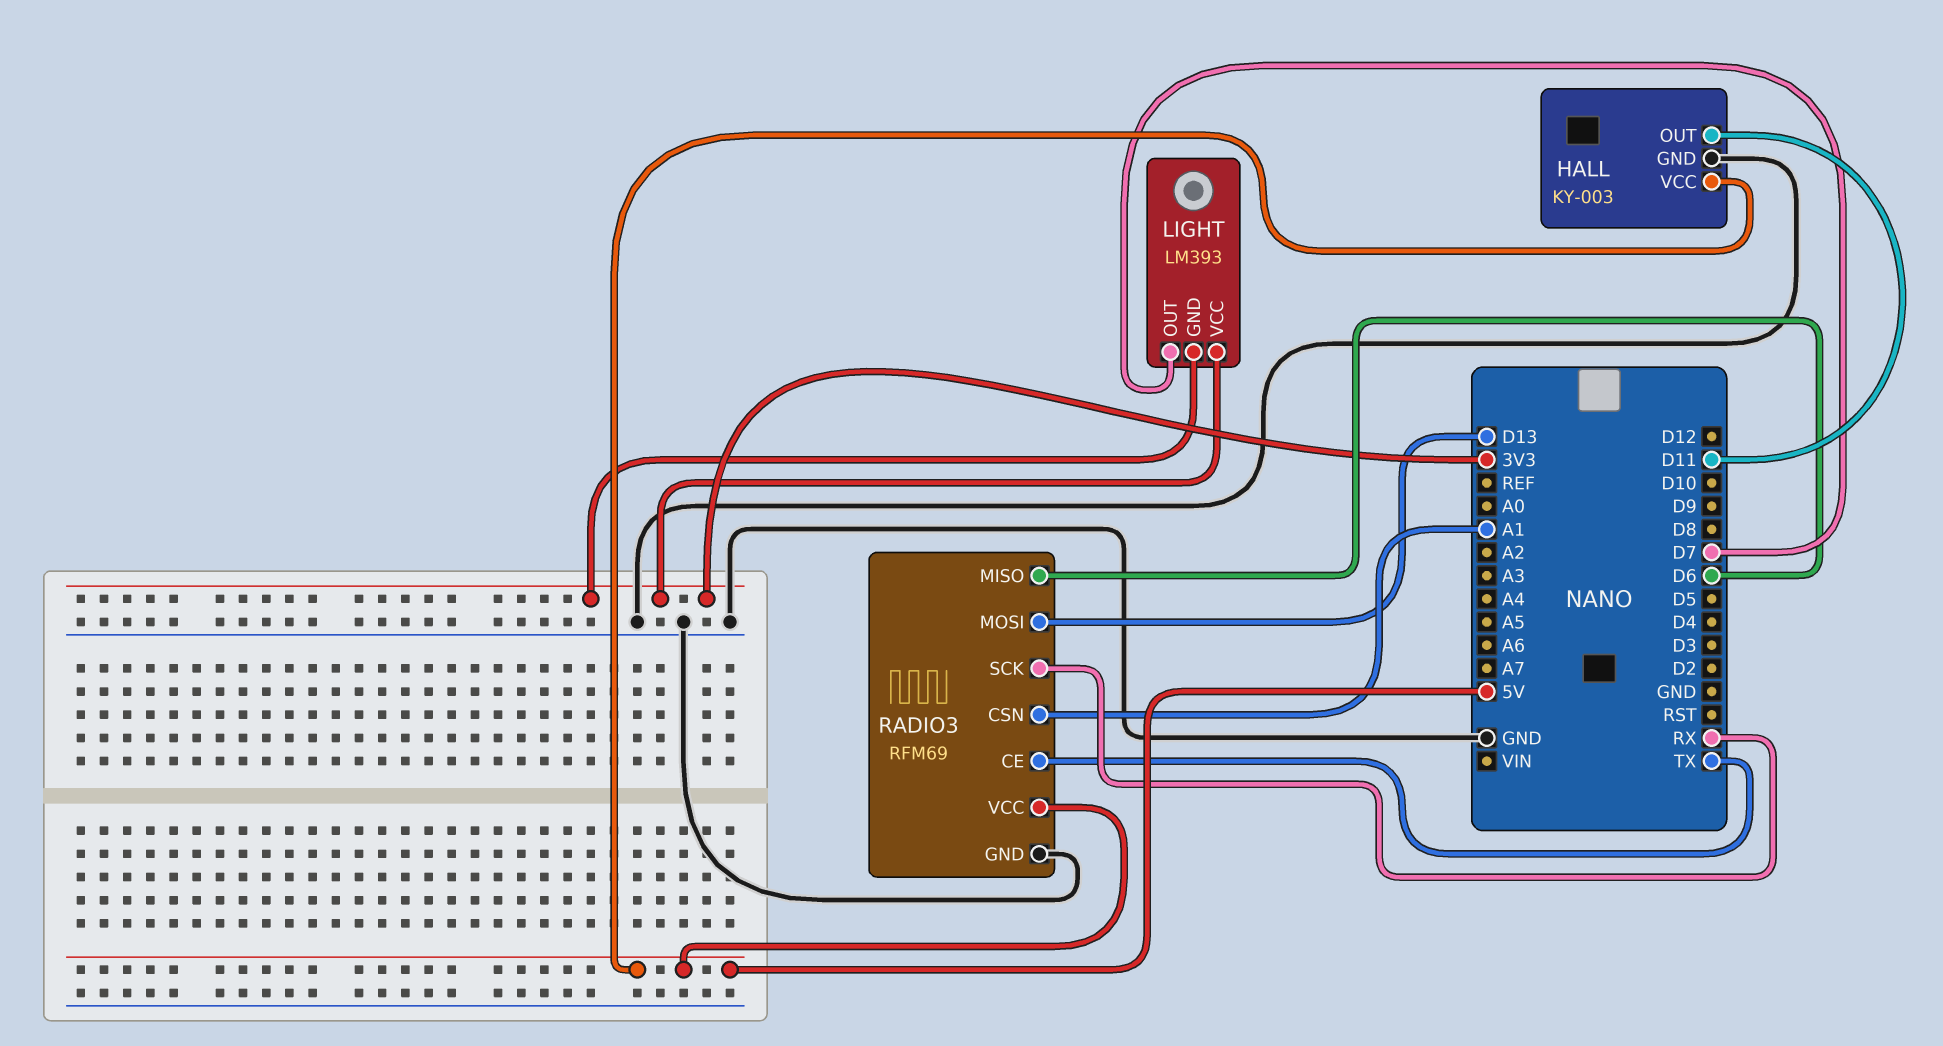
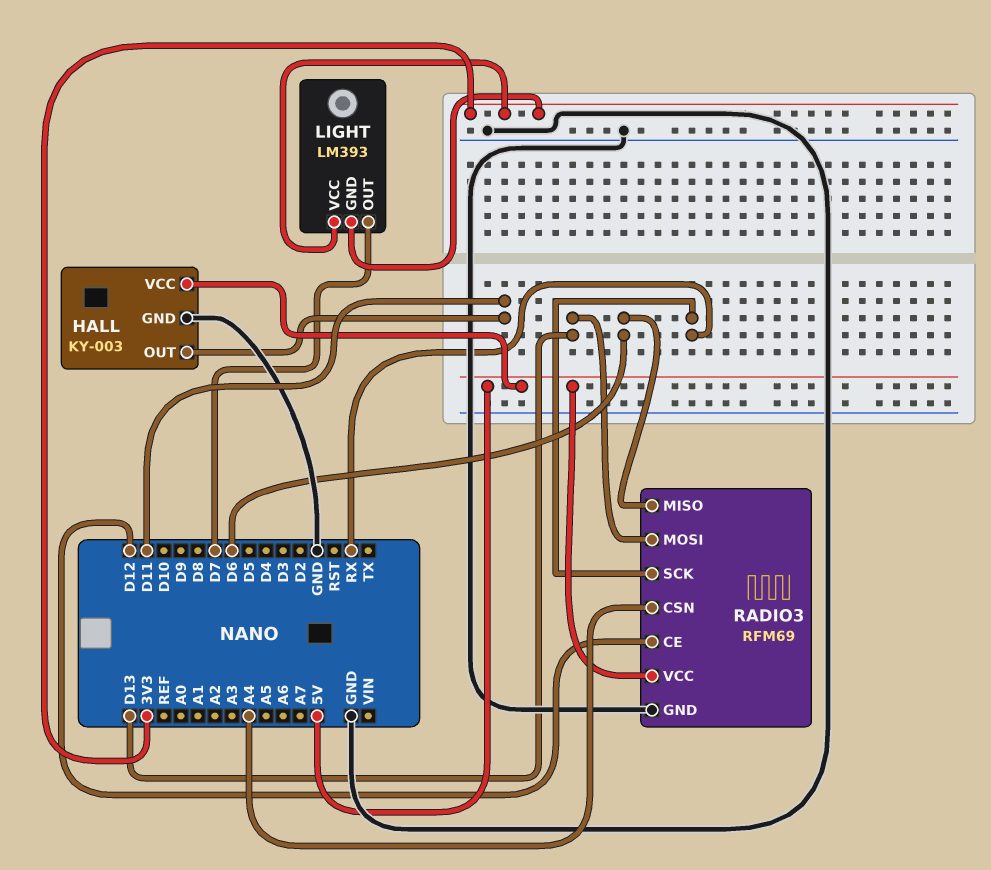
RADIO3 pin CE: TX -> D12
RADIO3 pin CSN: A1 -> A4

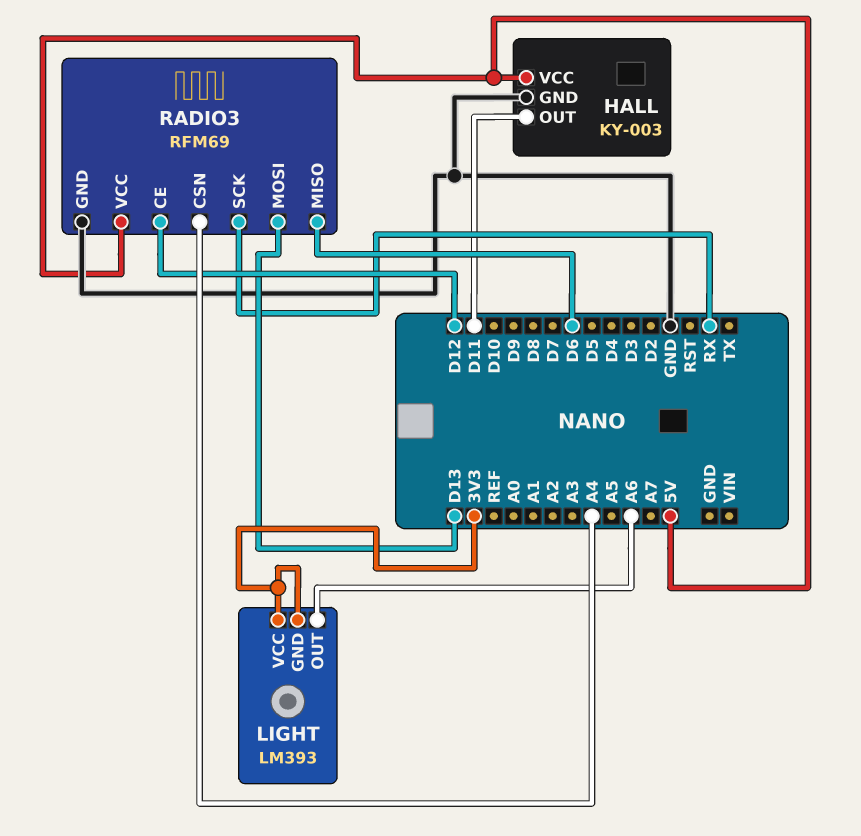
LIGHT pin OUT: D7 -> A6

